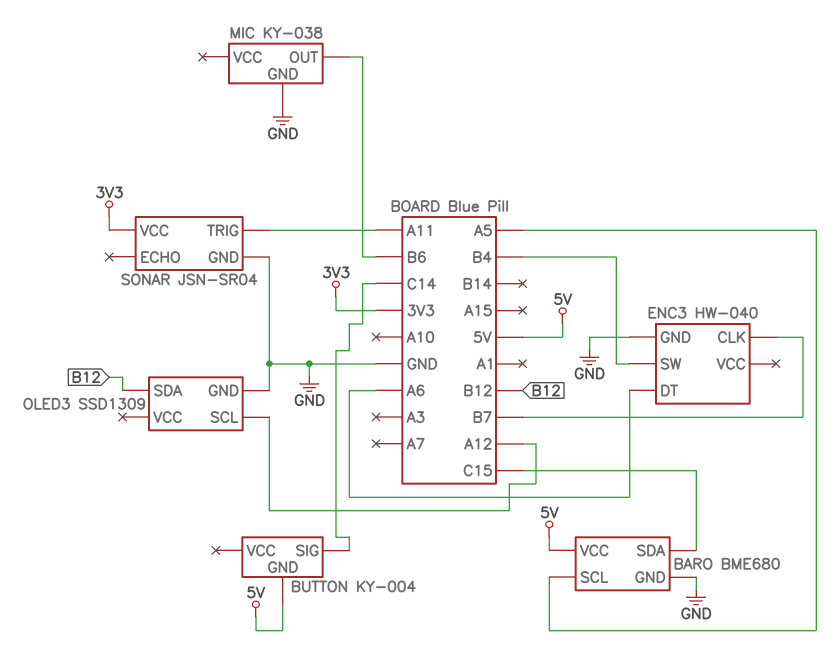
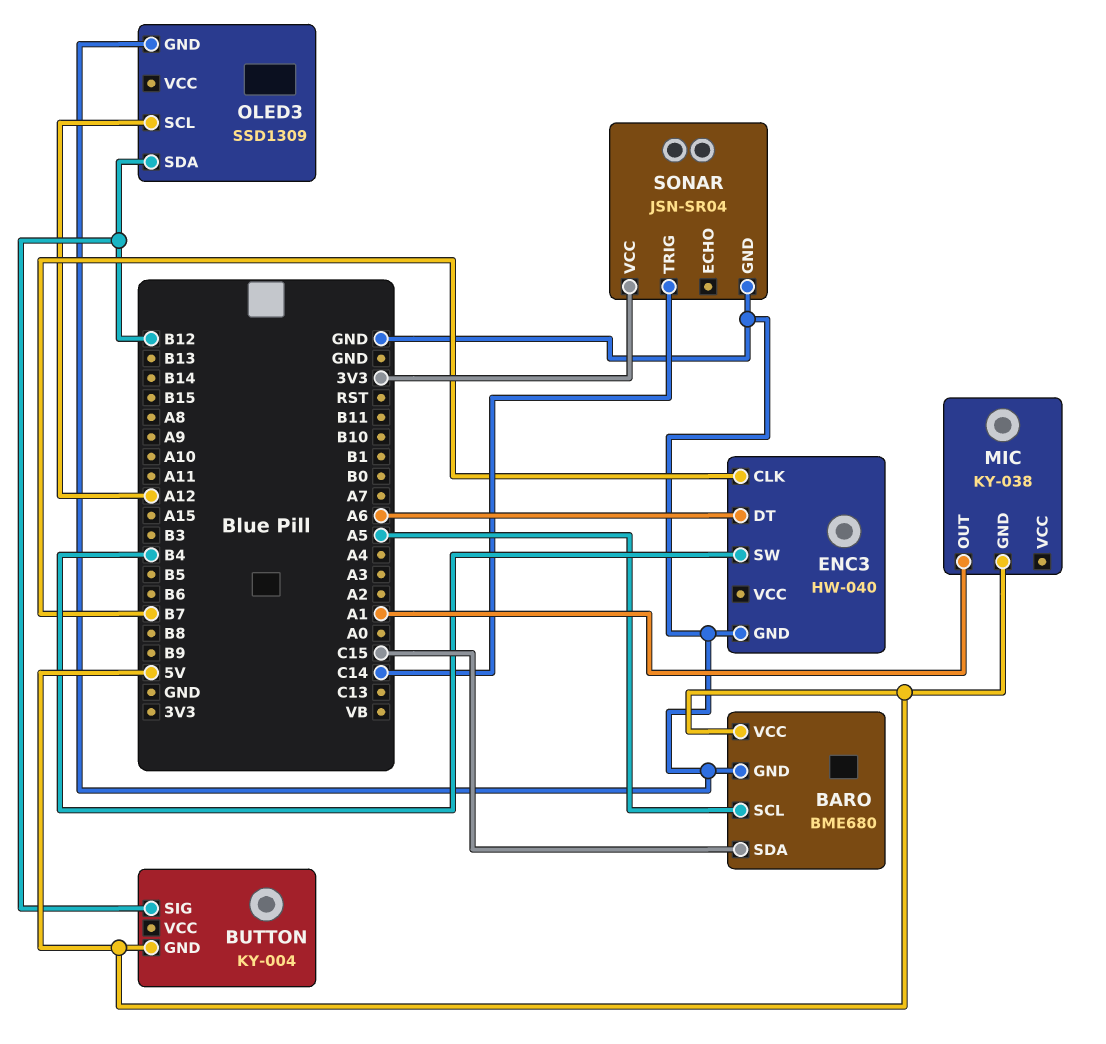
BUTTON pin SIG: C14 -> B12
MIC pin GND: GND -> 5V
MIC pin OUT: B6 -> A1
SONAR pin TRIG: A11 -> C14

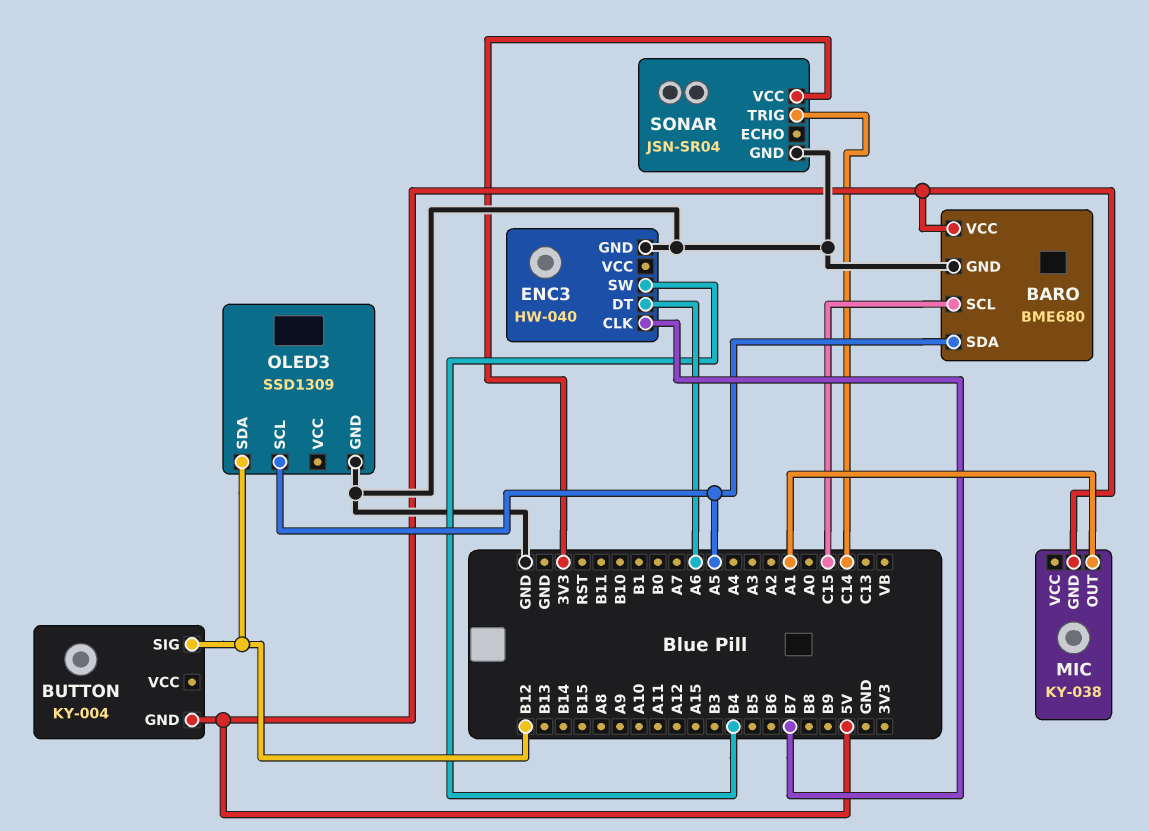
BARO pin SCL: A5 -> C15
BARO pin SDA: C15 -> A5
OLED3 pin SCL: A12 -> A5

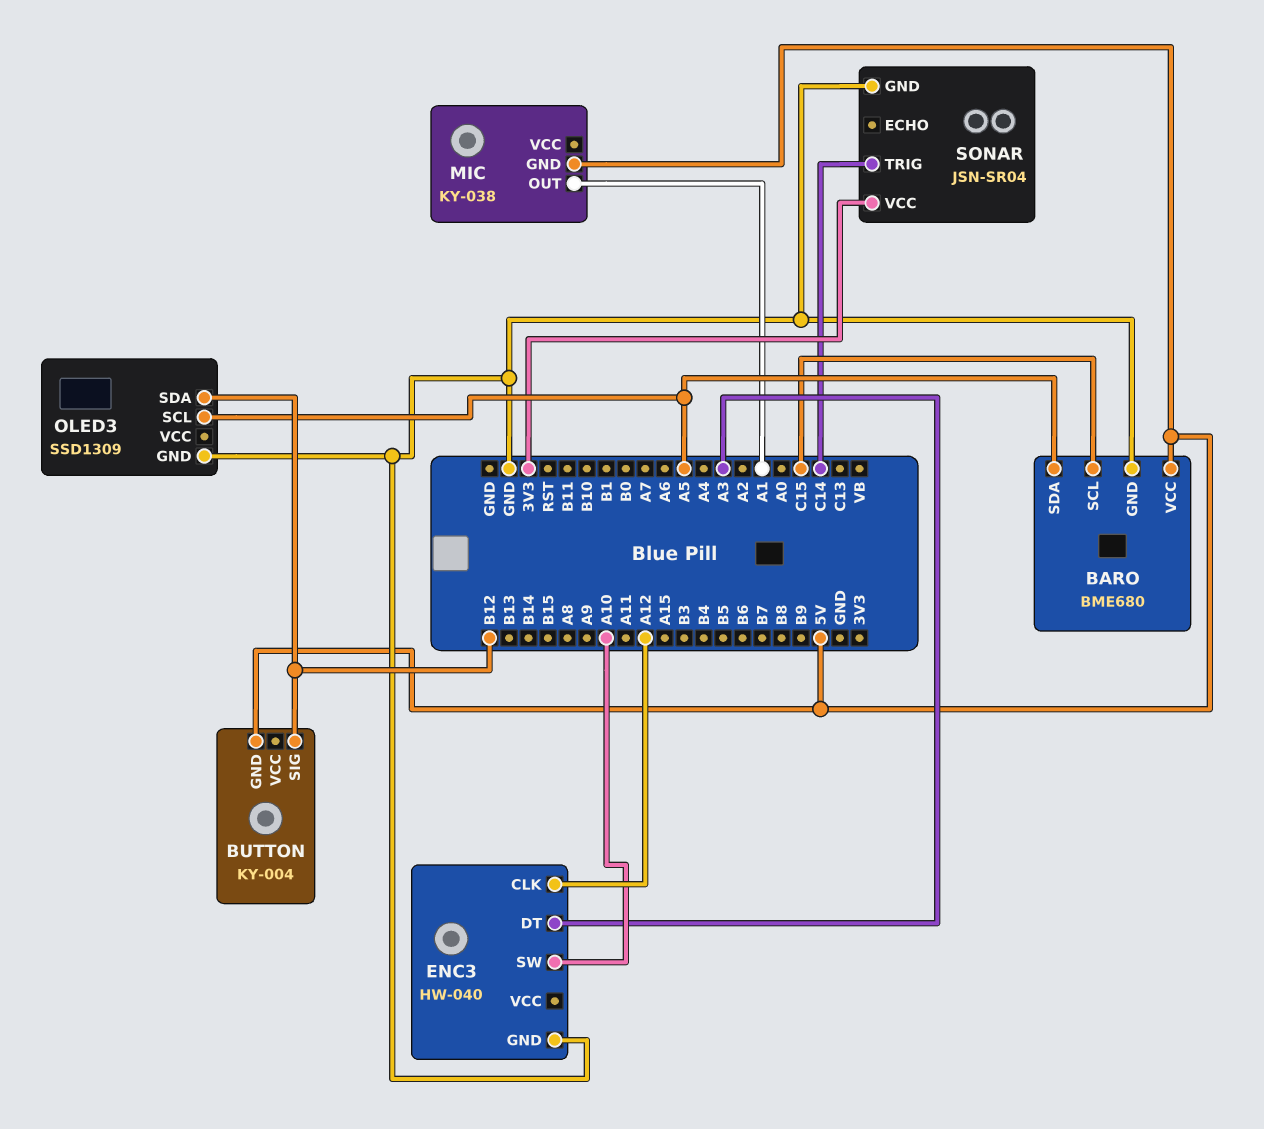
ENC3 pin CLK: B7 -> A12
ENC3 pin DT: A6 -> A3
ENC3 pin SW: B4 -> A10

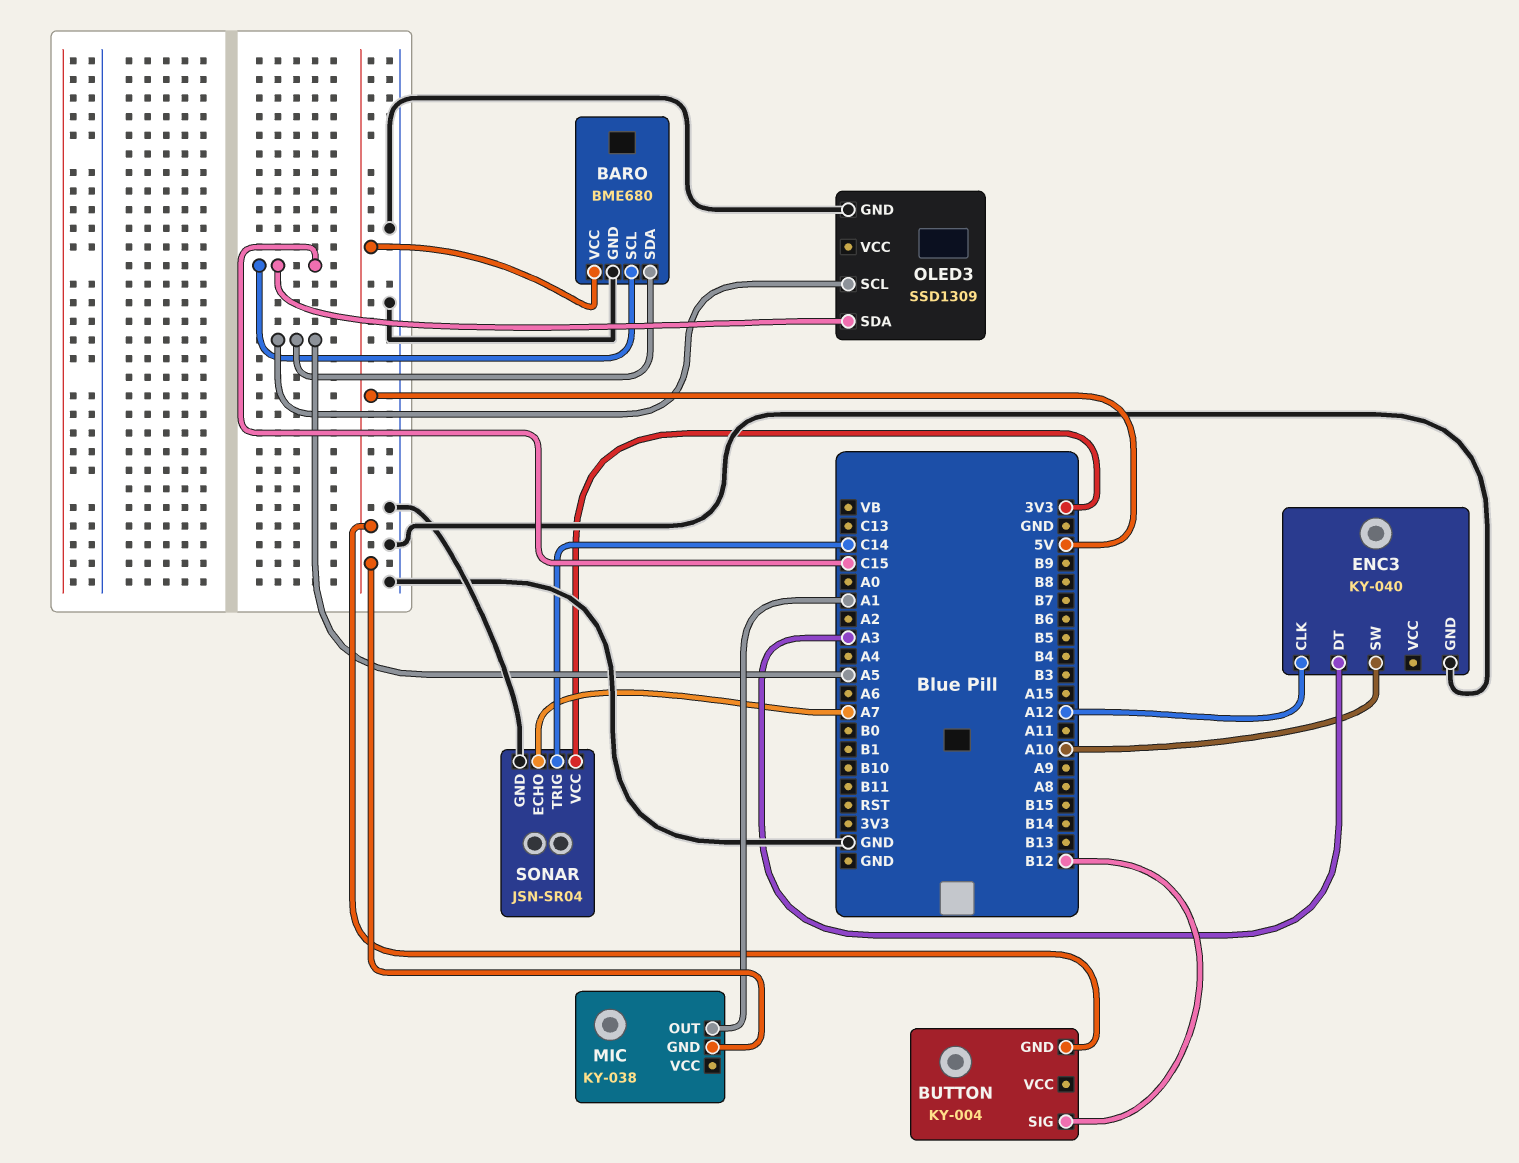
ENC3: HW-040 -> KY-040
OLED3 pin SDA: B12 -> C15
SONAR pin ECHO: none -> A7

